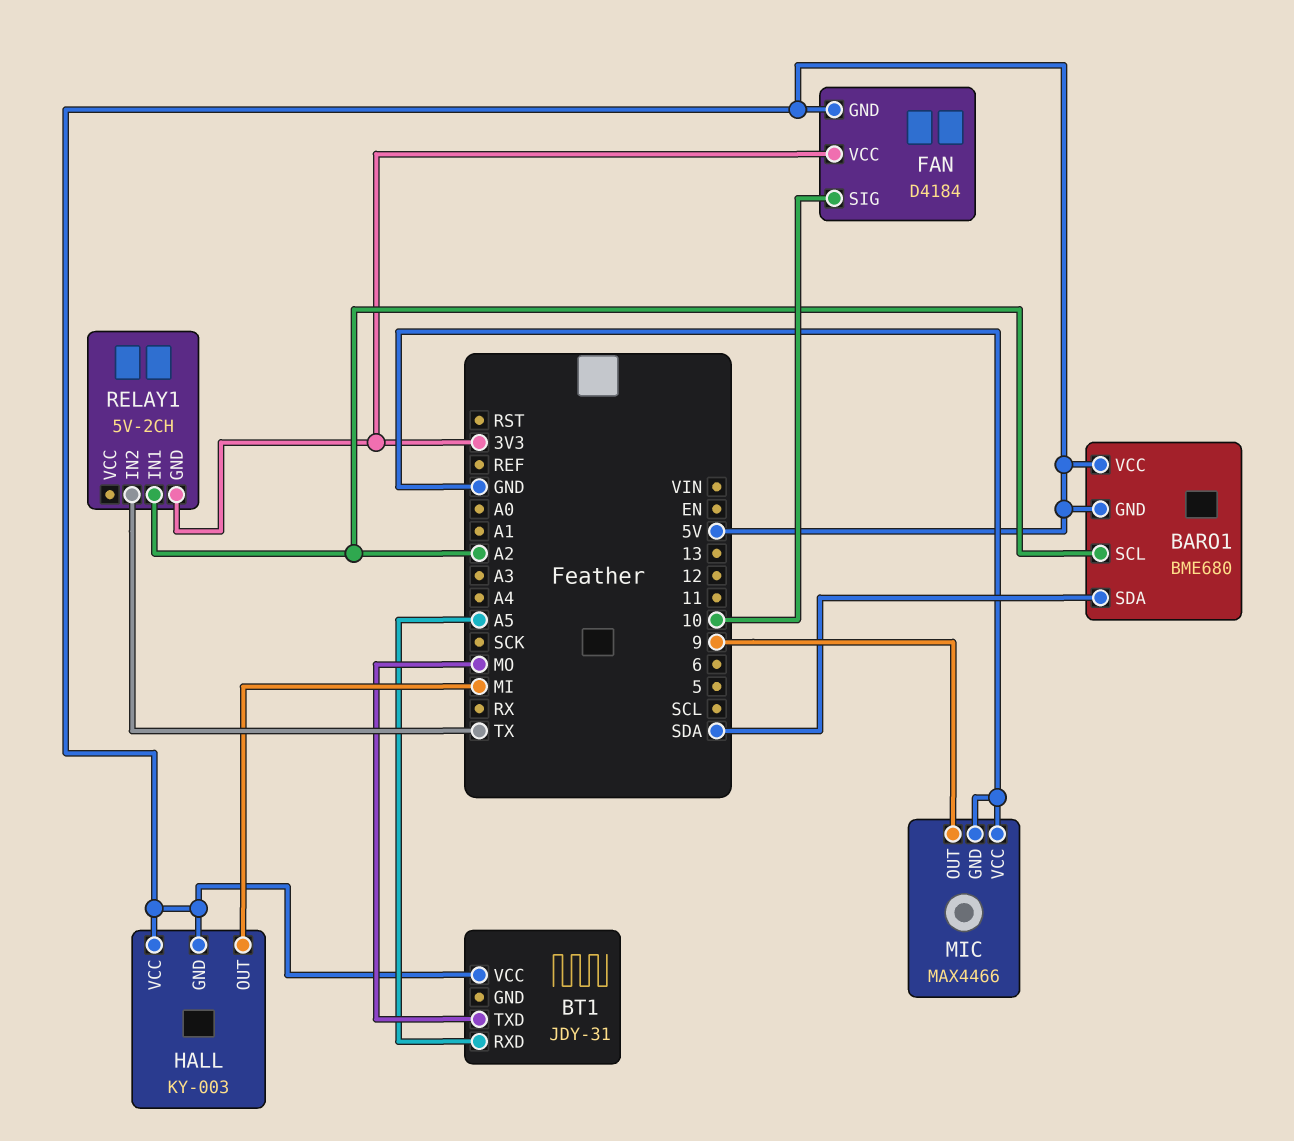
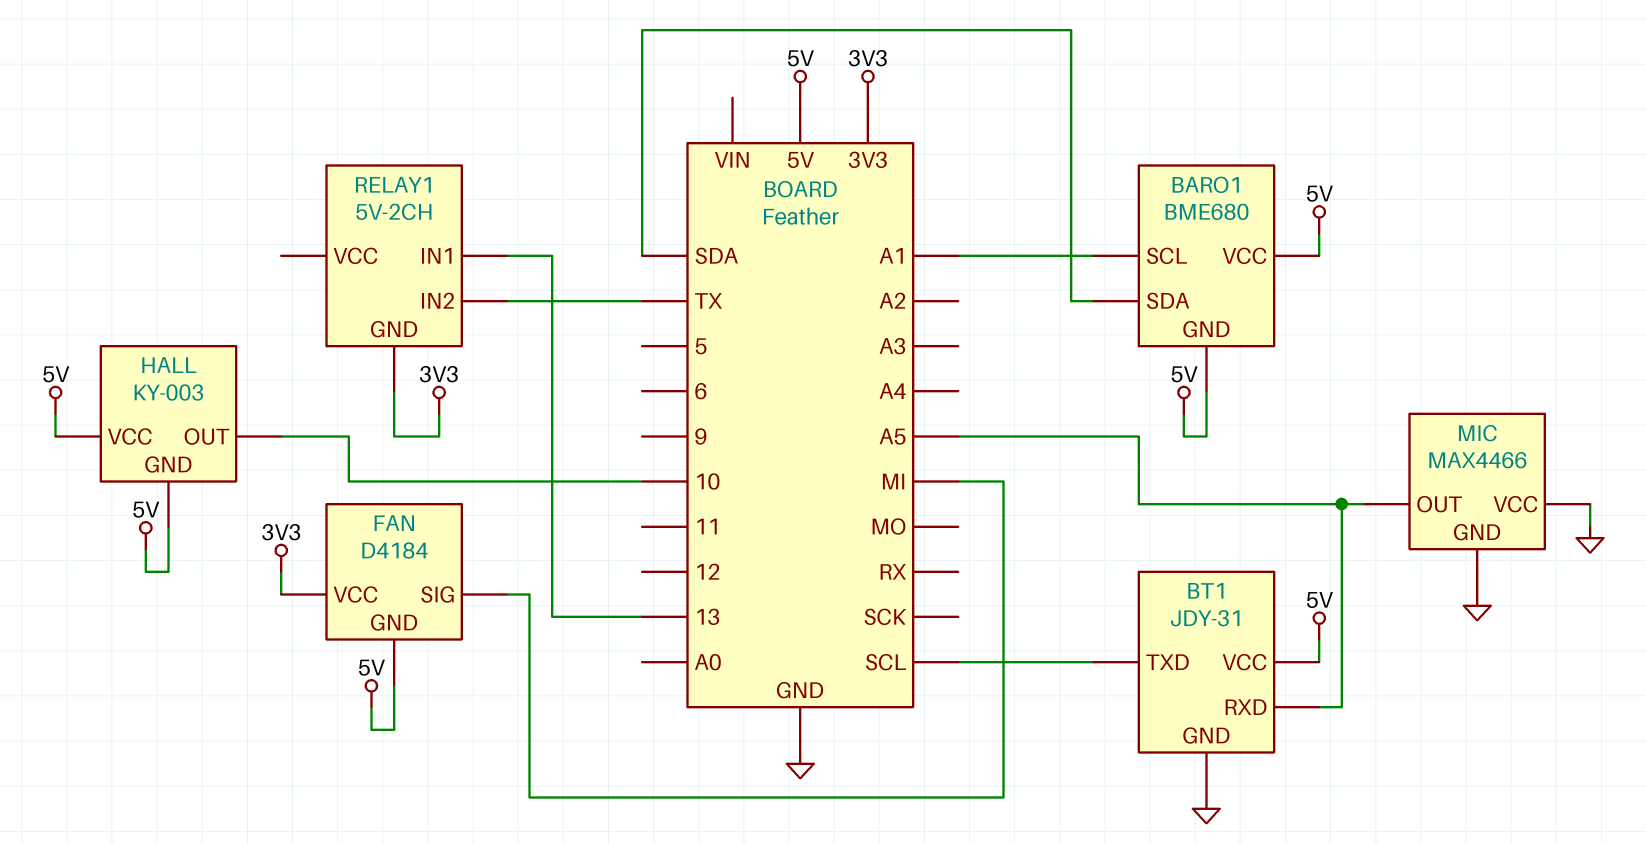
BARO1 pin SCL: A2 -> A1
BT1 pin GND: none -> GND
BT1 pin TXD: MO -> SCL
FAN pin SIG: 10 -> MI
HALL pin OUT: MI -> 10
MIC pin OUT: 9 -> A5
RELAY1 pin IN1: A2 -> 13

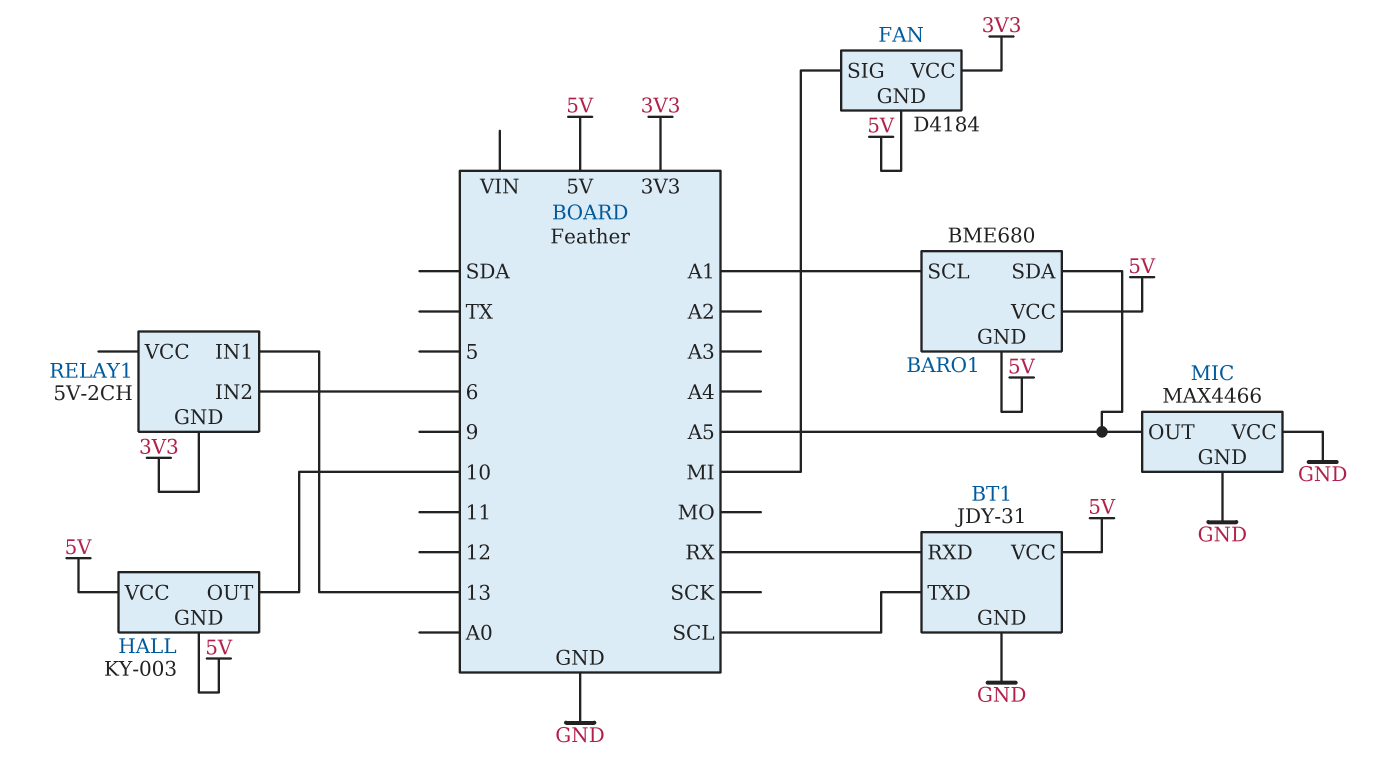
BARO1 pin SDA: SDA -> A5
BT1 pin RXD: A5 -> RX
RELAY1 pin IN2: TX -> 6

